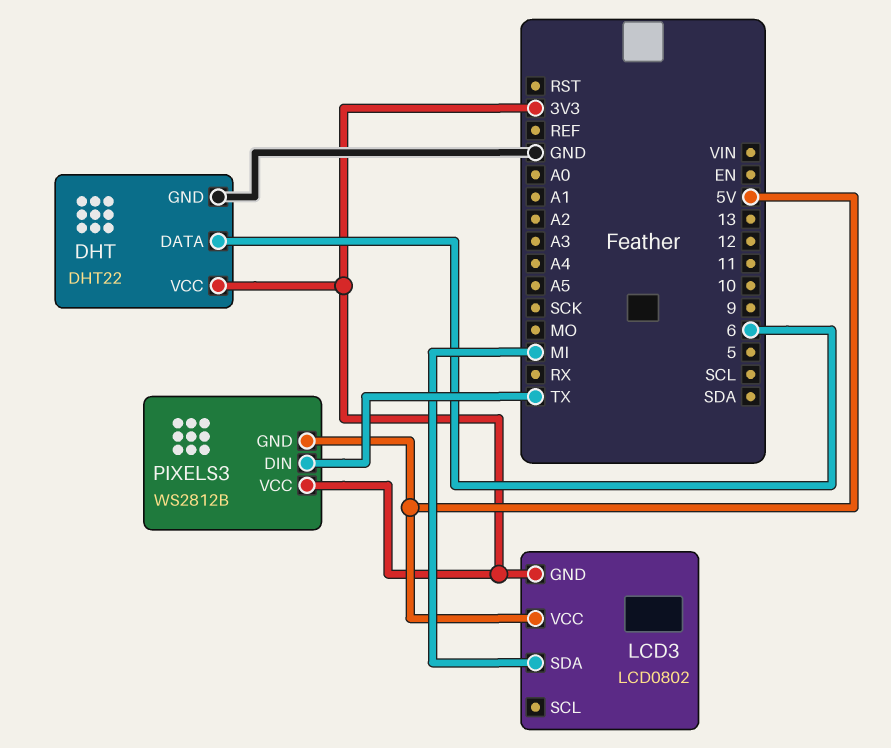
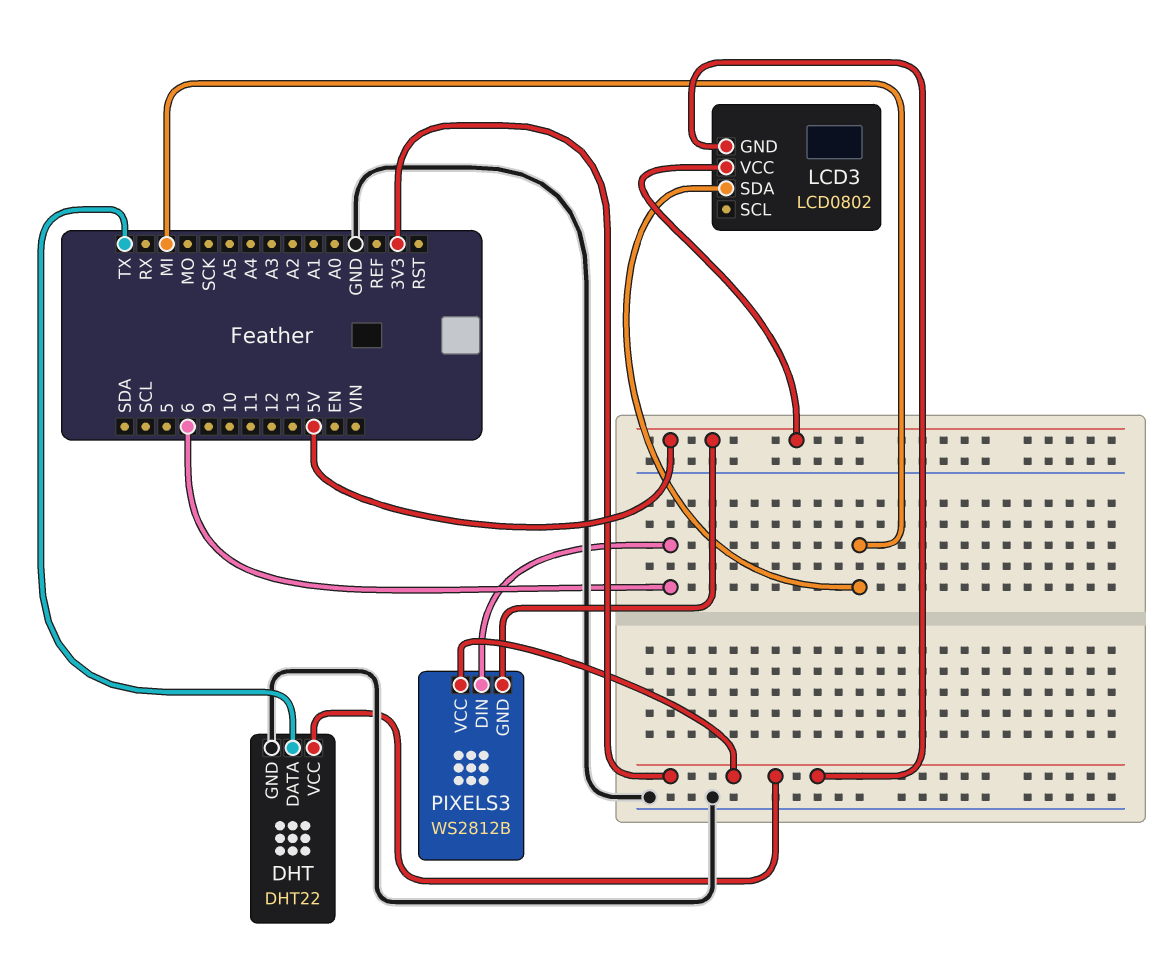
DHT pin DATA: 6 -> TX
PIXELS3 pin DIN: TX -> 6

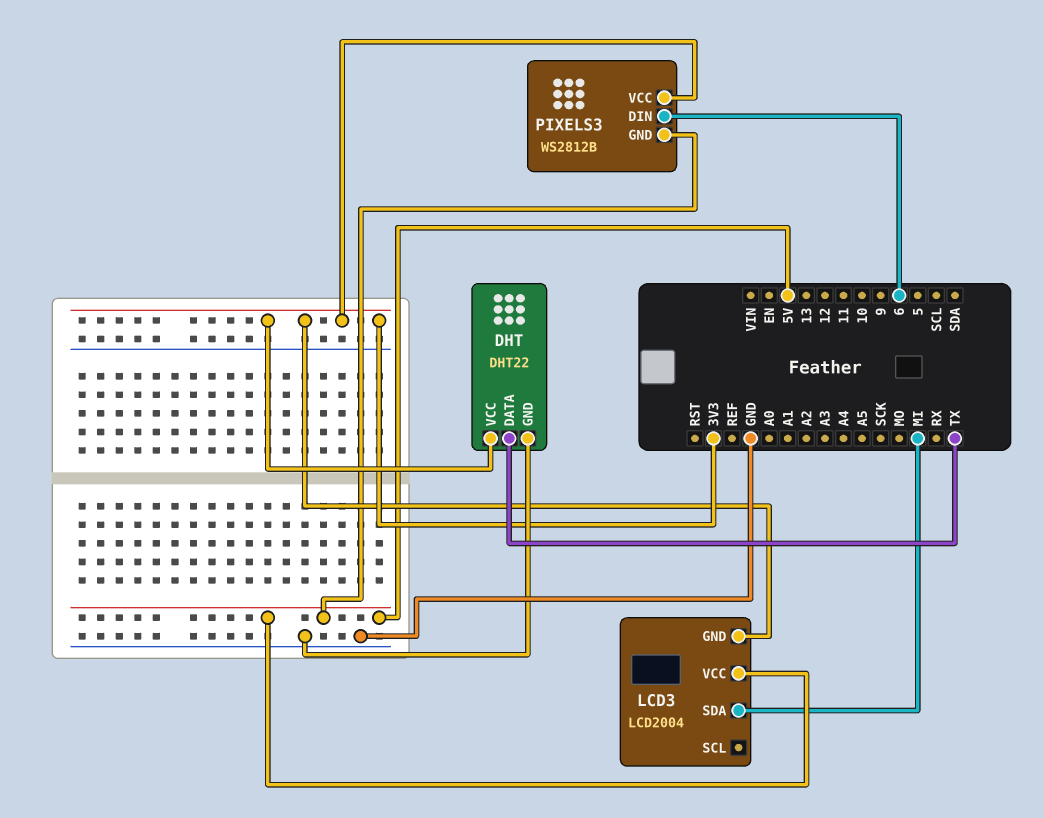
LCD3: LCD0802 -> LCD2004

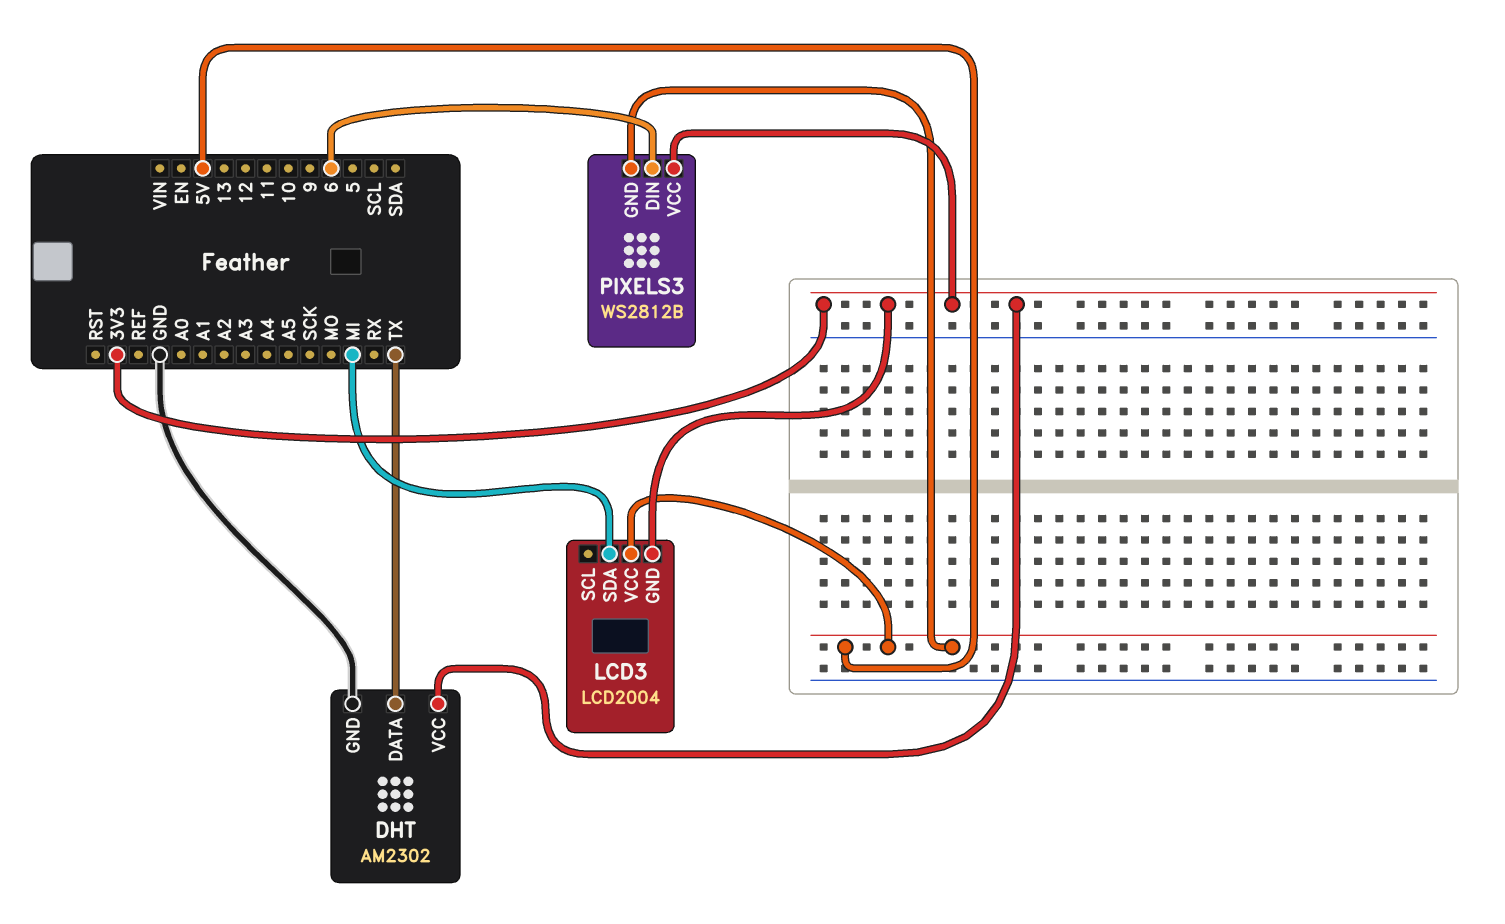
DHT: DHT22 -> AM2302

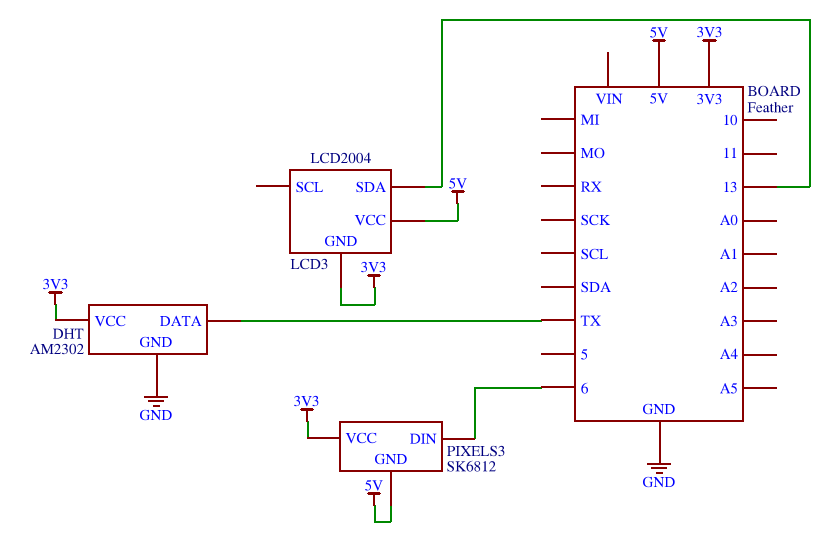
LCD3 pin SDA: MI -> 13
PIXELS3: WS2812B -> SK6812

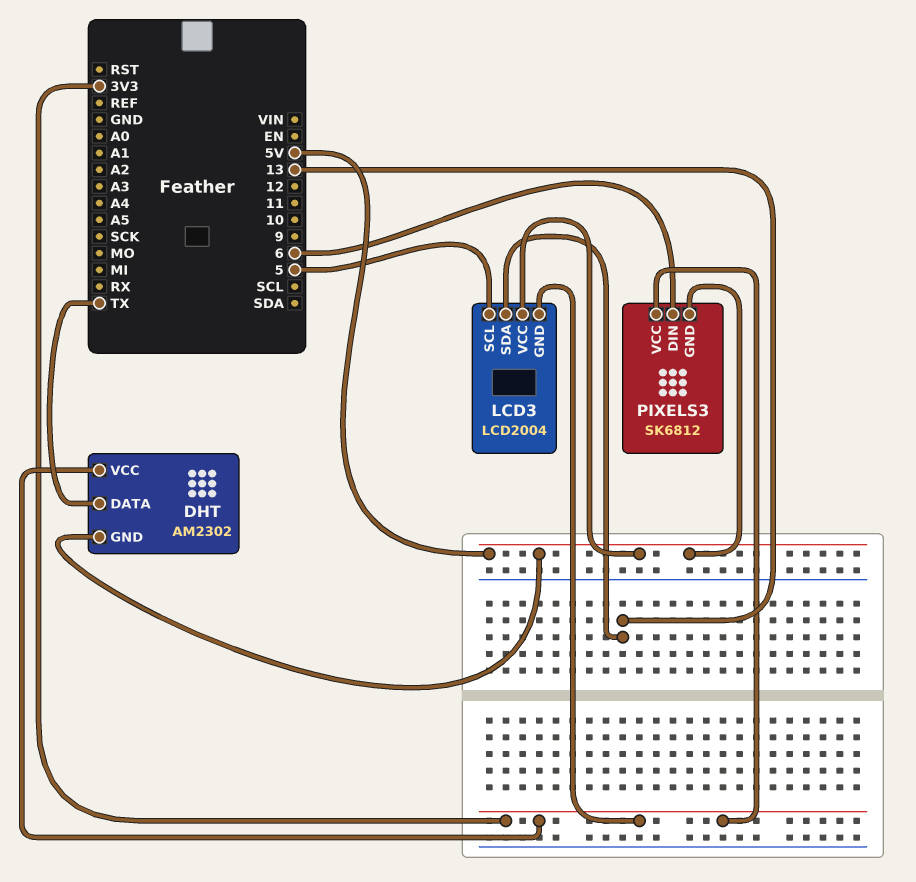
DHT pin GND: GND -> 5V
LCD3 pin SCL: none -> 5

